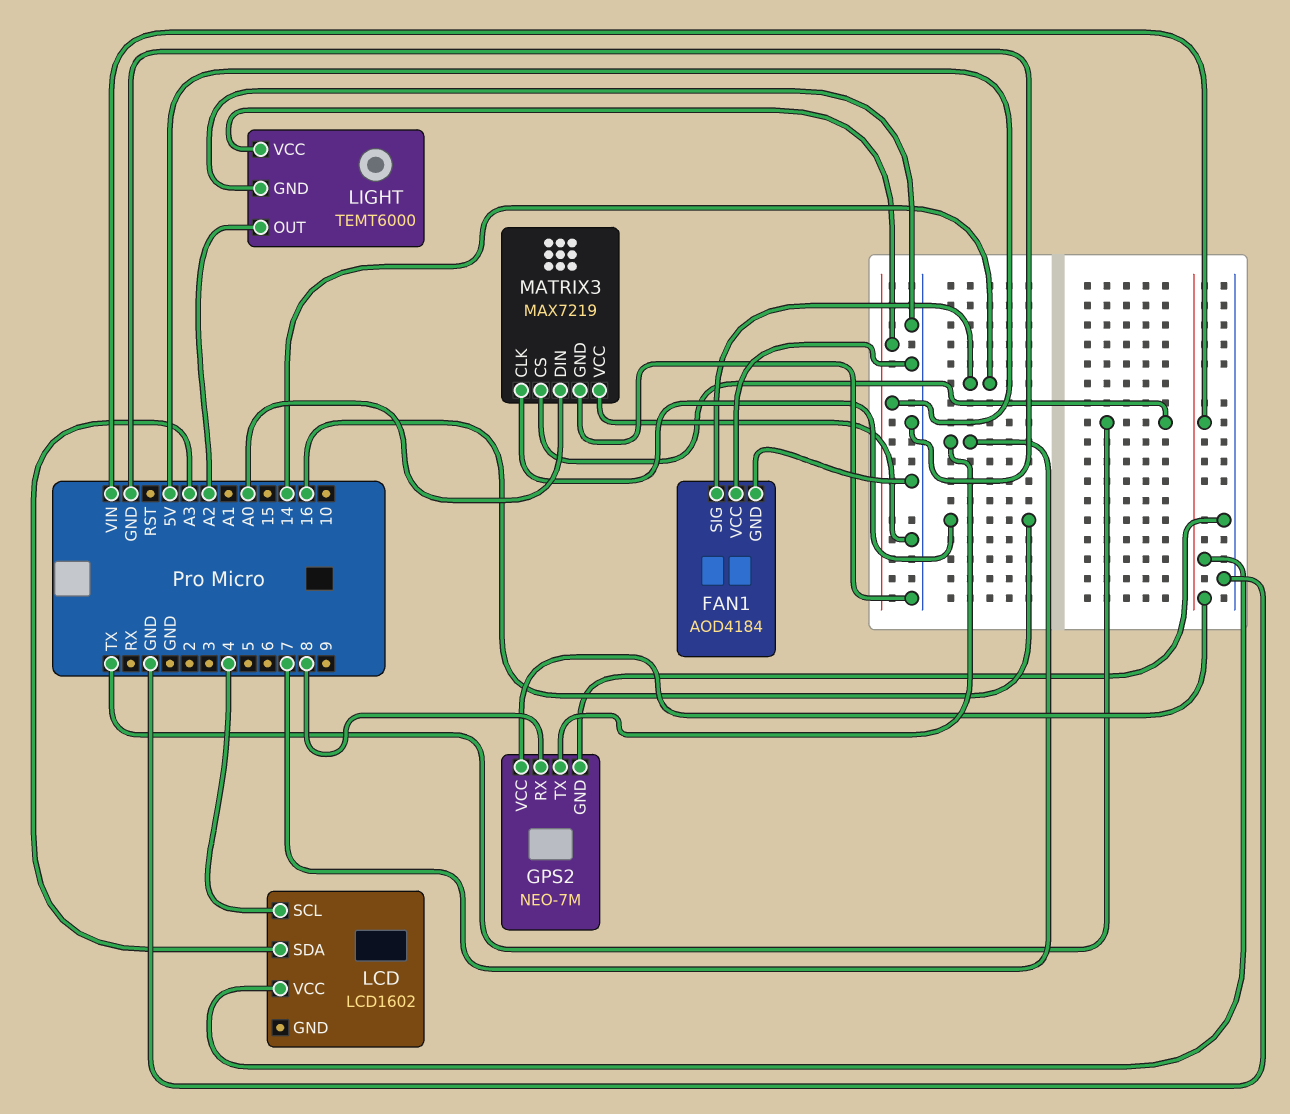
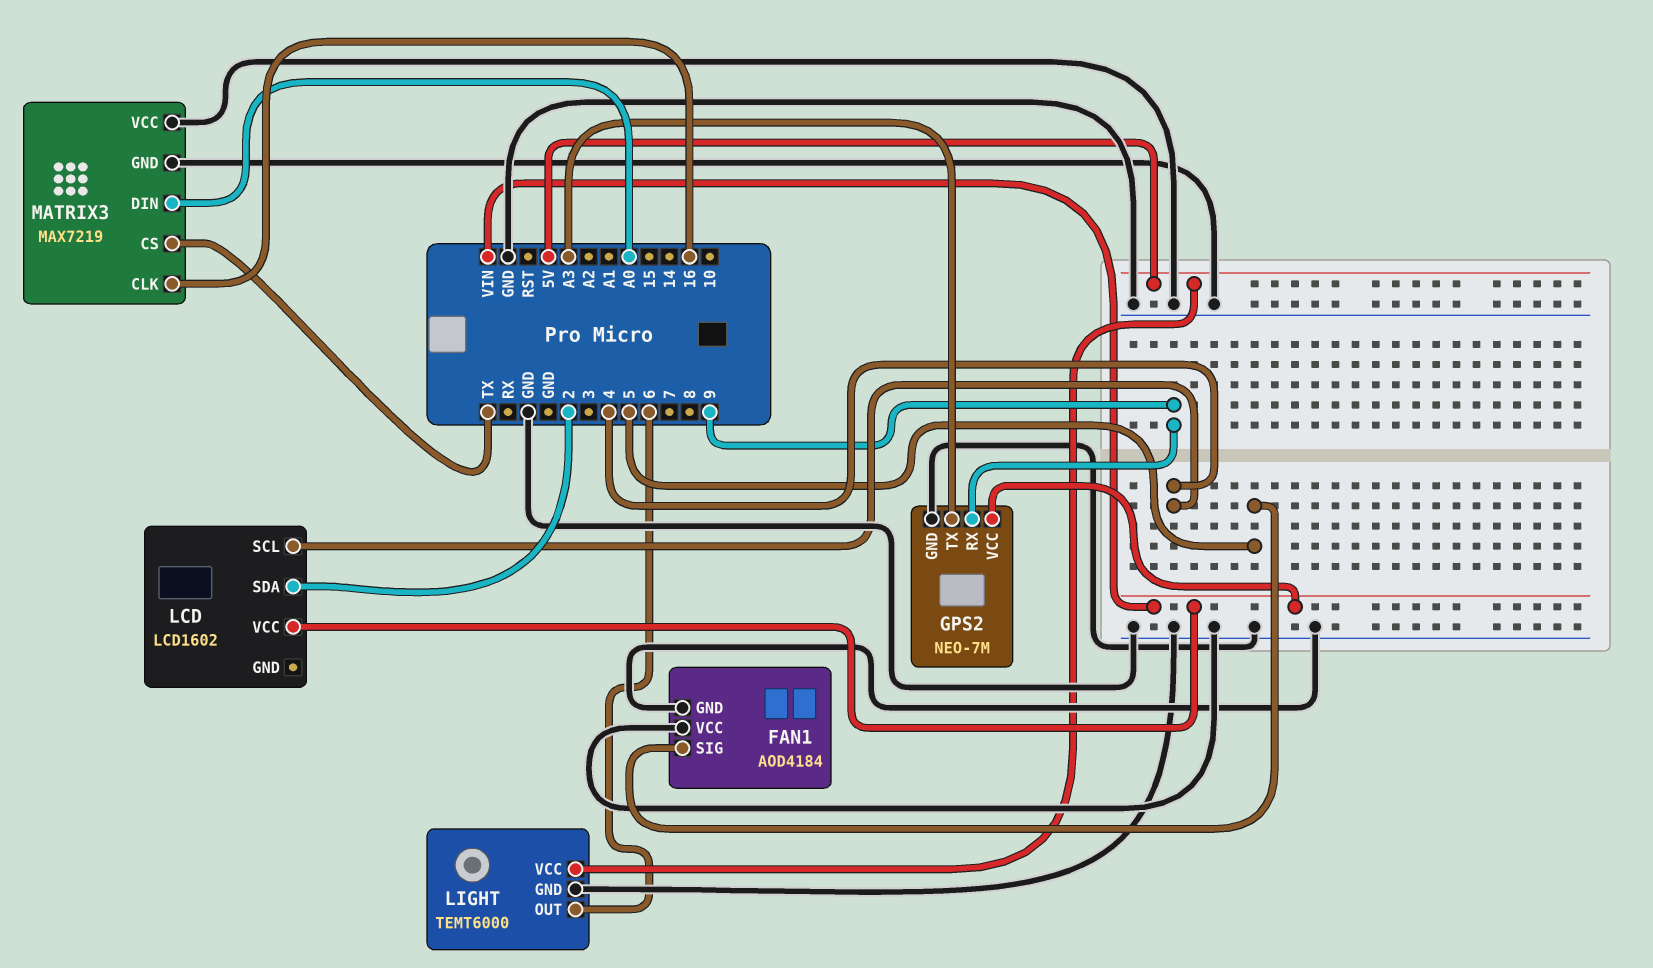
FAN1 pin SIG: 14 -> 5
GPS2 pin RX: 8 -> 9
GPS2 pin TX: 7 -> A3
LCD pin SDA: A3 -> 2
LIGHT pin OUT: A2 -> 6

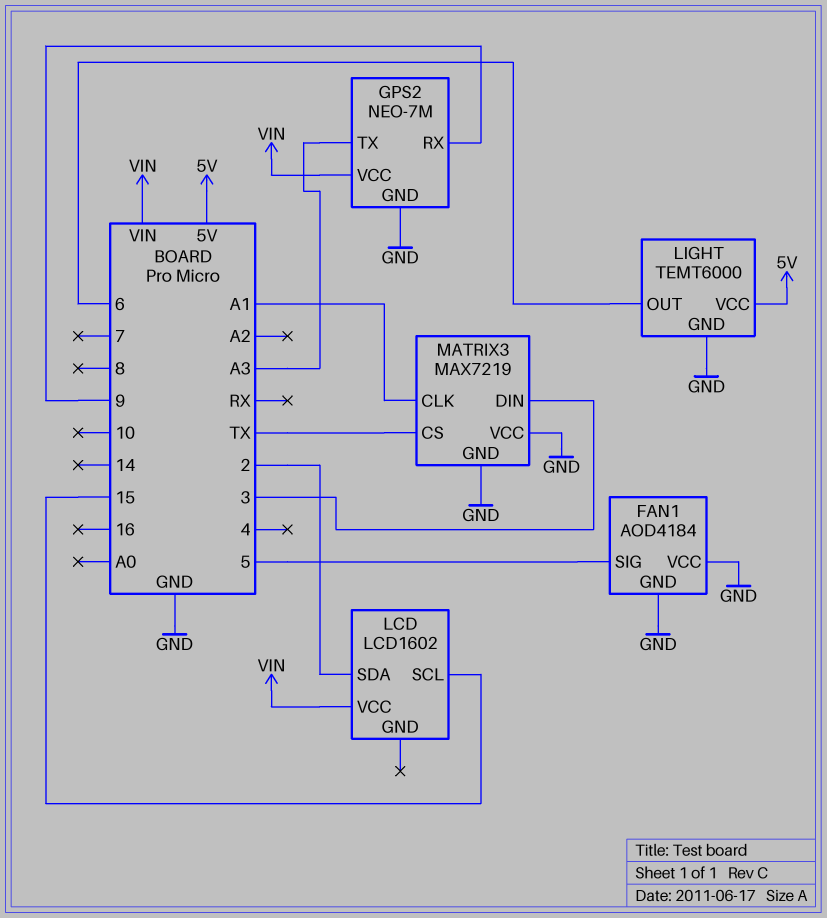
LCD pin SCL: 4 -> 15
MATRIX3 pin CLK: 16 -> A1
MATRIX3 pin DIN: A0 -> 3

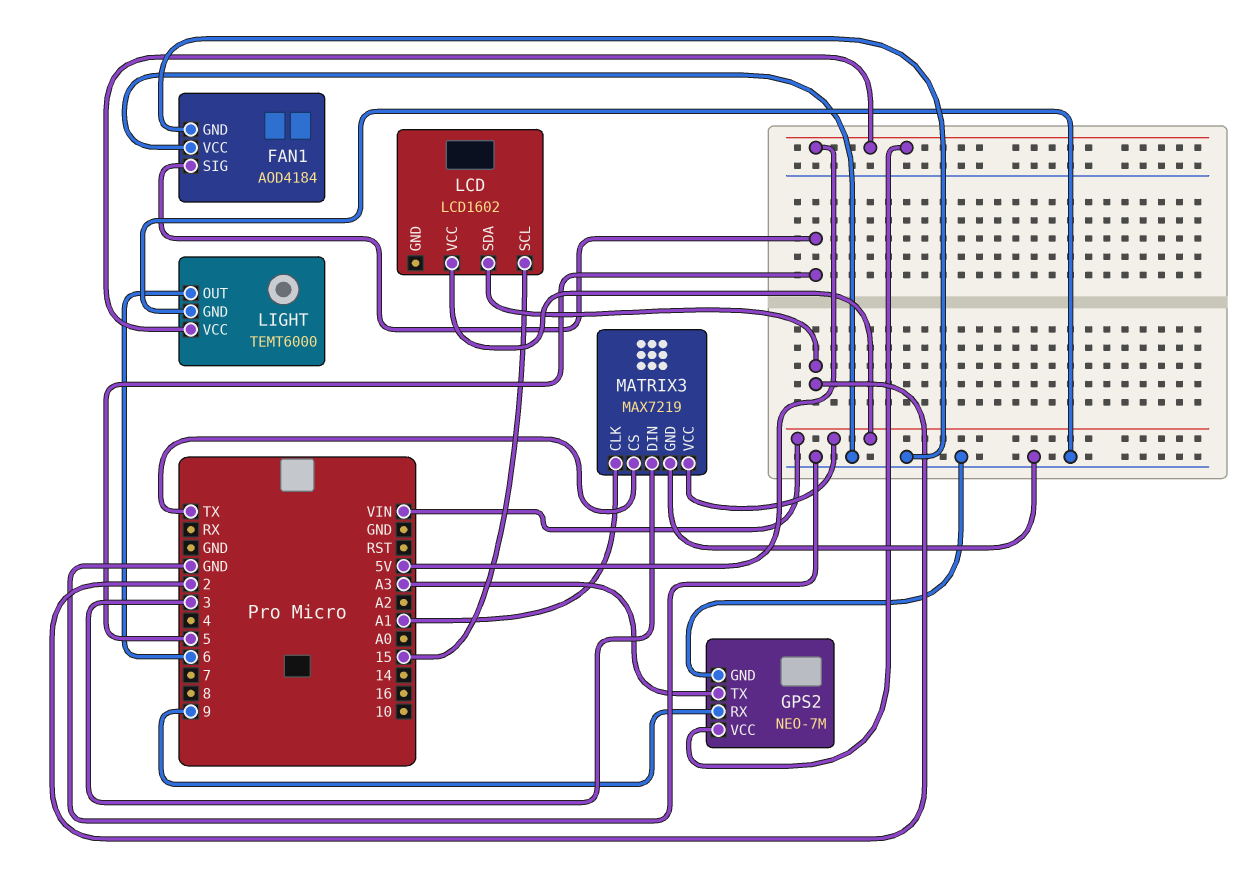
GPS2 pin VCC: VIN -> 5V
MATRIX3 pin VCC: GND -> VIN

